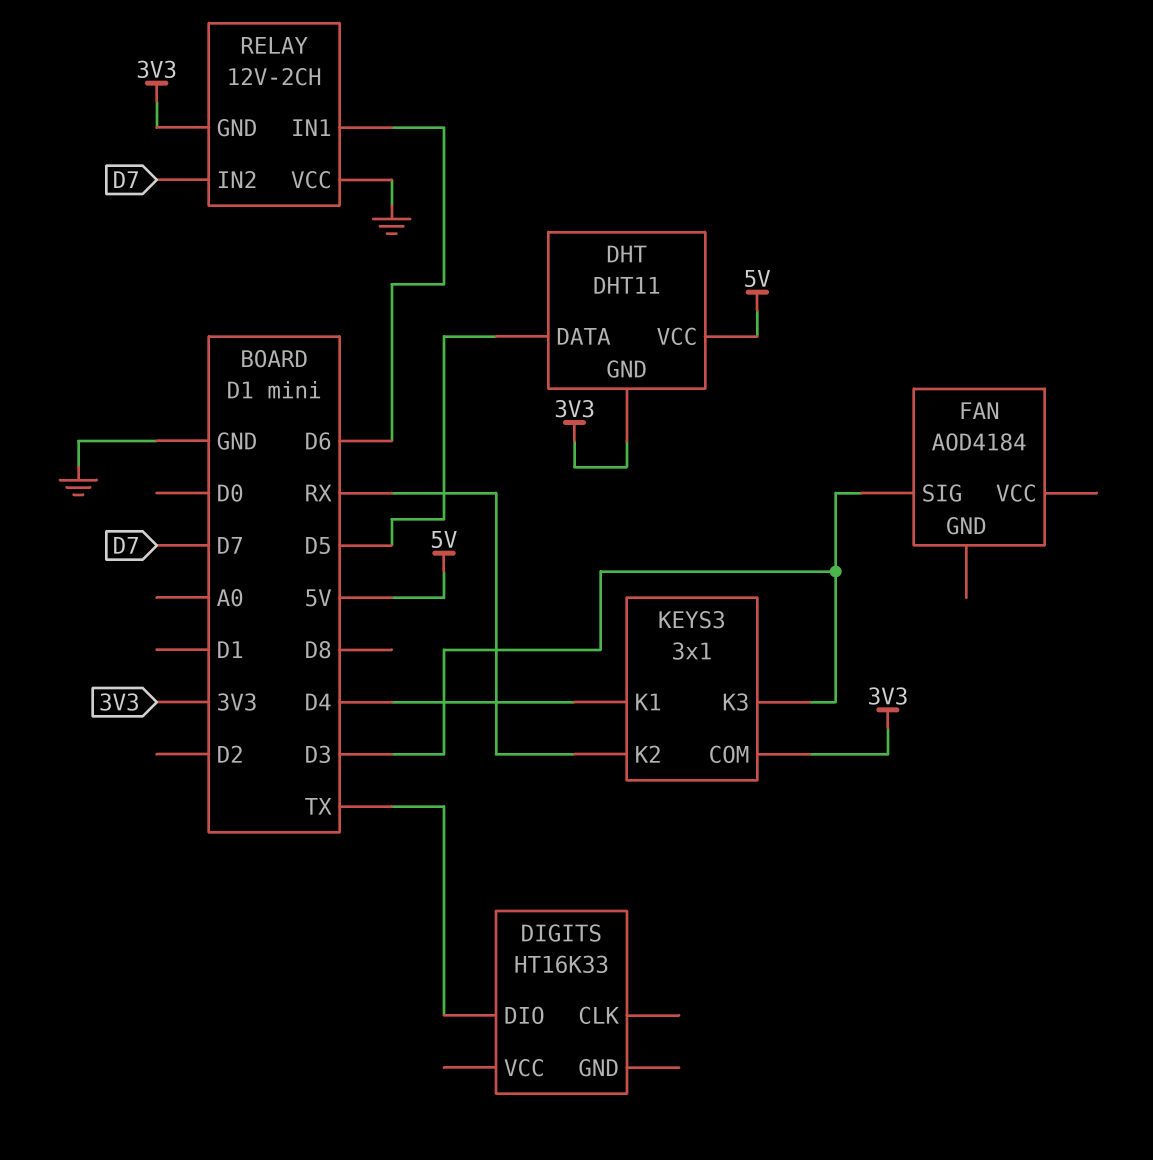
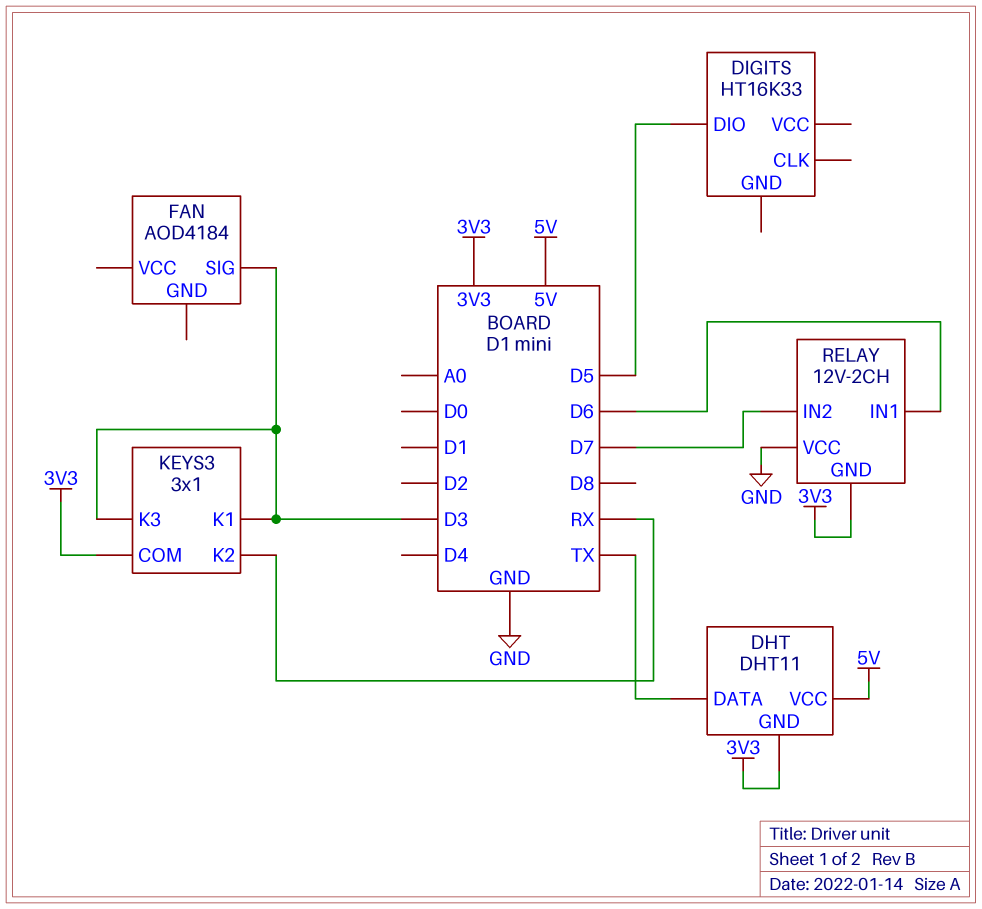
DHT pin DATA: D5 -> TX
DIGITS pin DIO: TX -> D5
KEYS3 pin K1: D4 -> D3

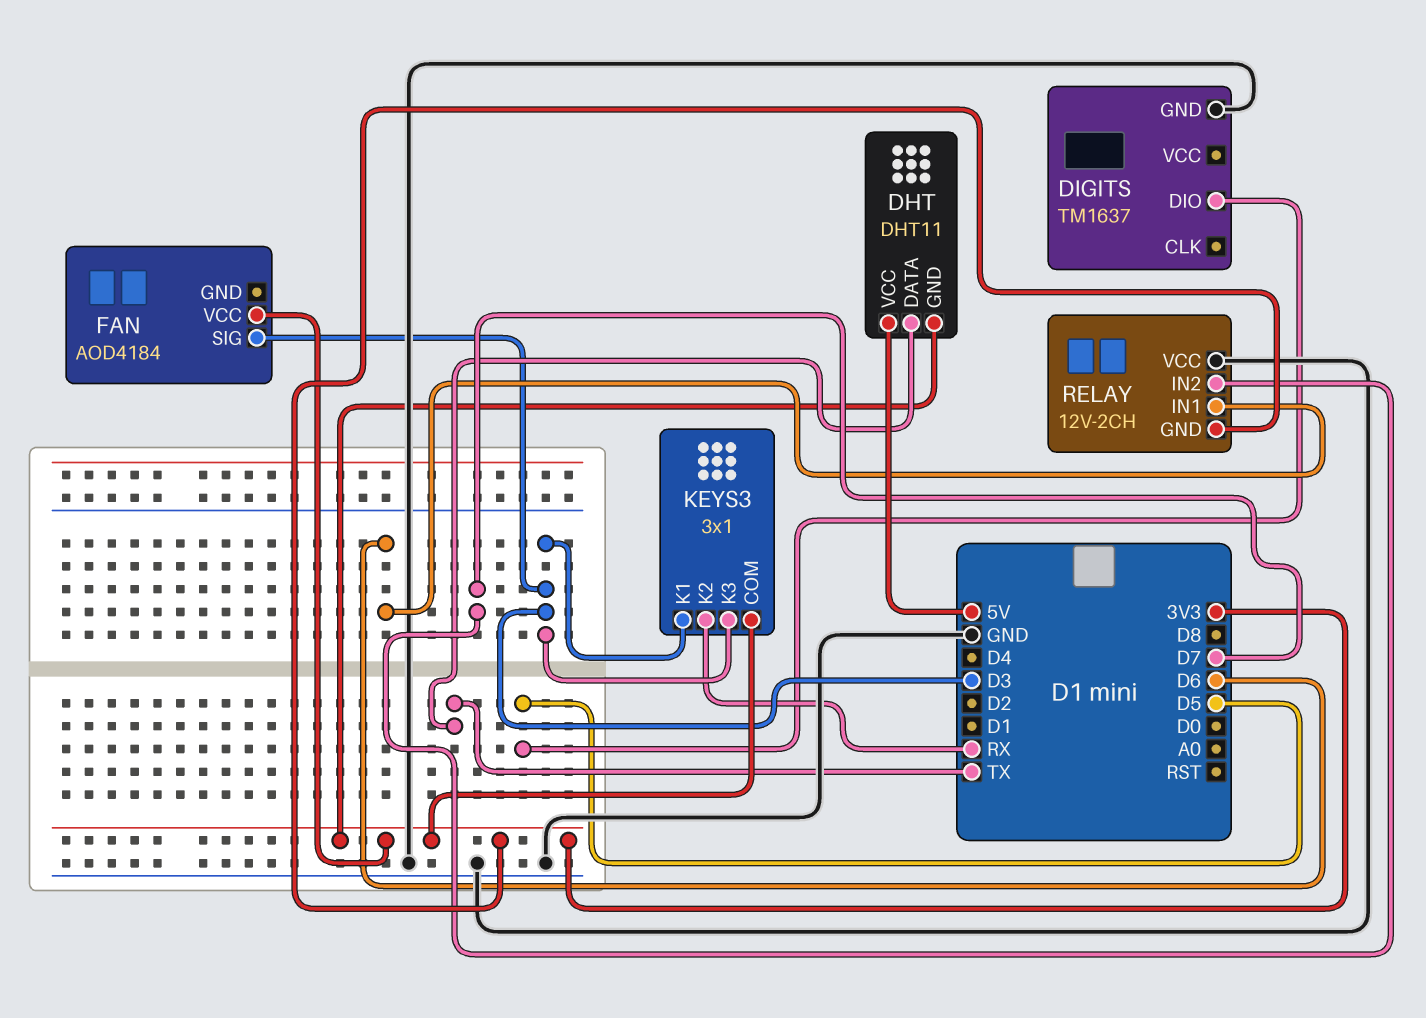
DIGITS: HT16K33 -> TM1637
DIGITS pin GND: none -> GND
FAN pin VCC: none -> 3V3

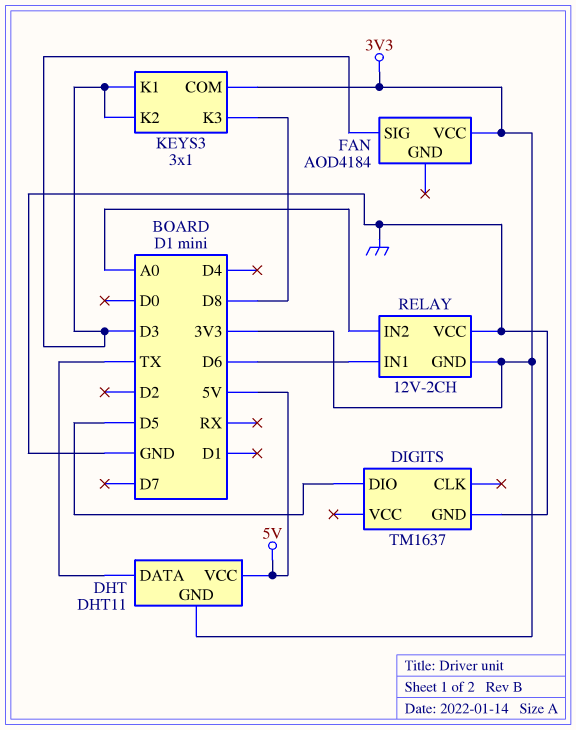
KEYS3 pin K2: RX -> D3
KEYS3 pin K3: D3 -> D8
RELAY pin IN2: D7 -> A0

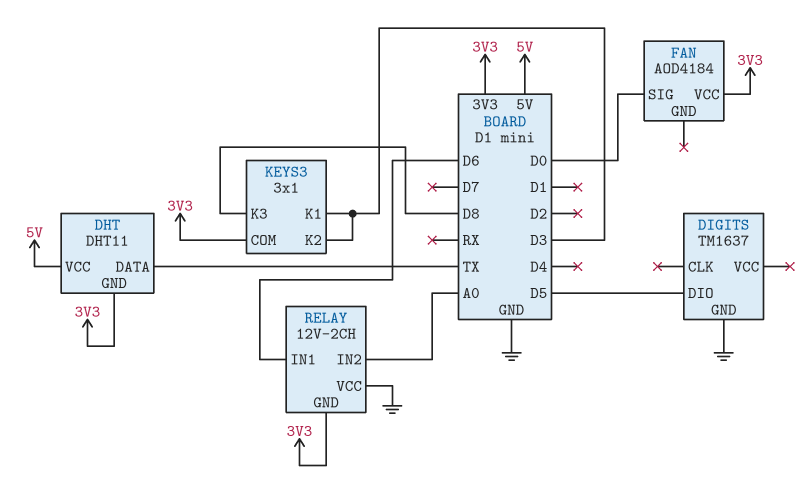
FAN pin SIG: D3 -> D0

